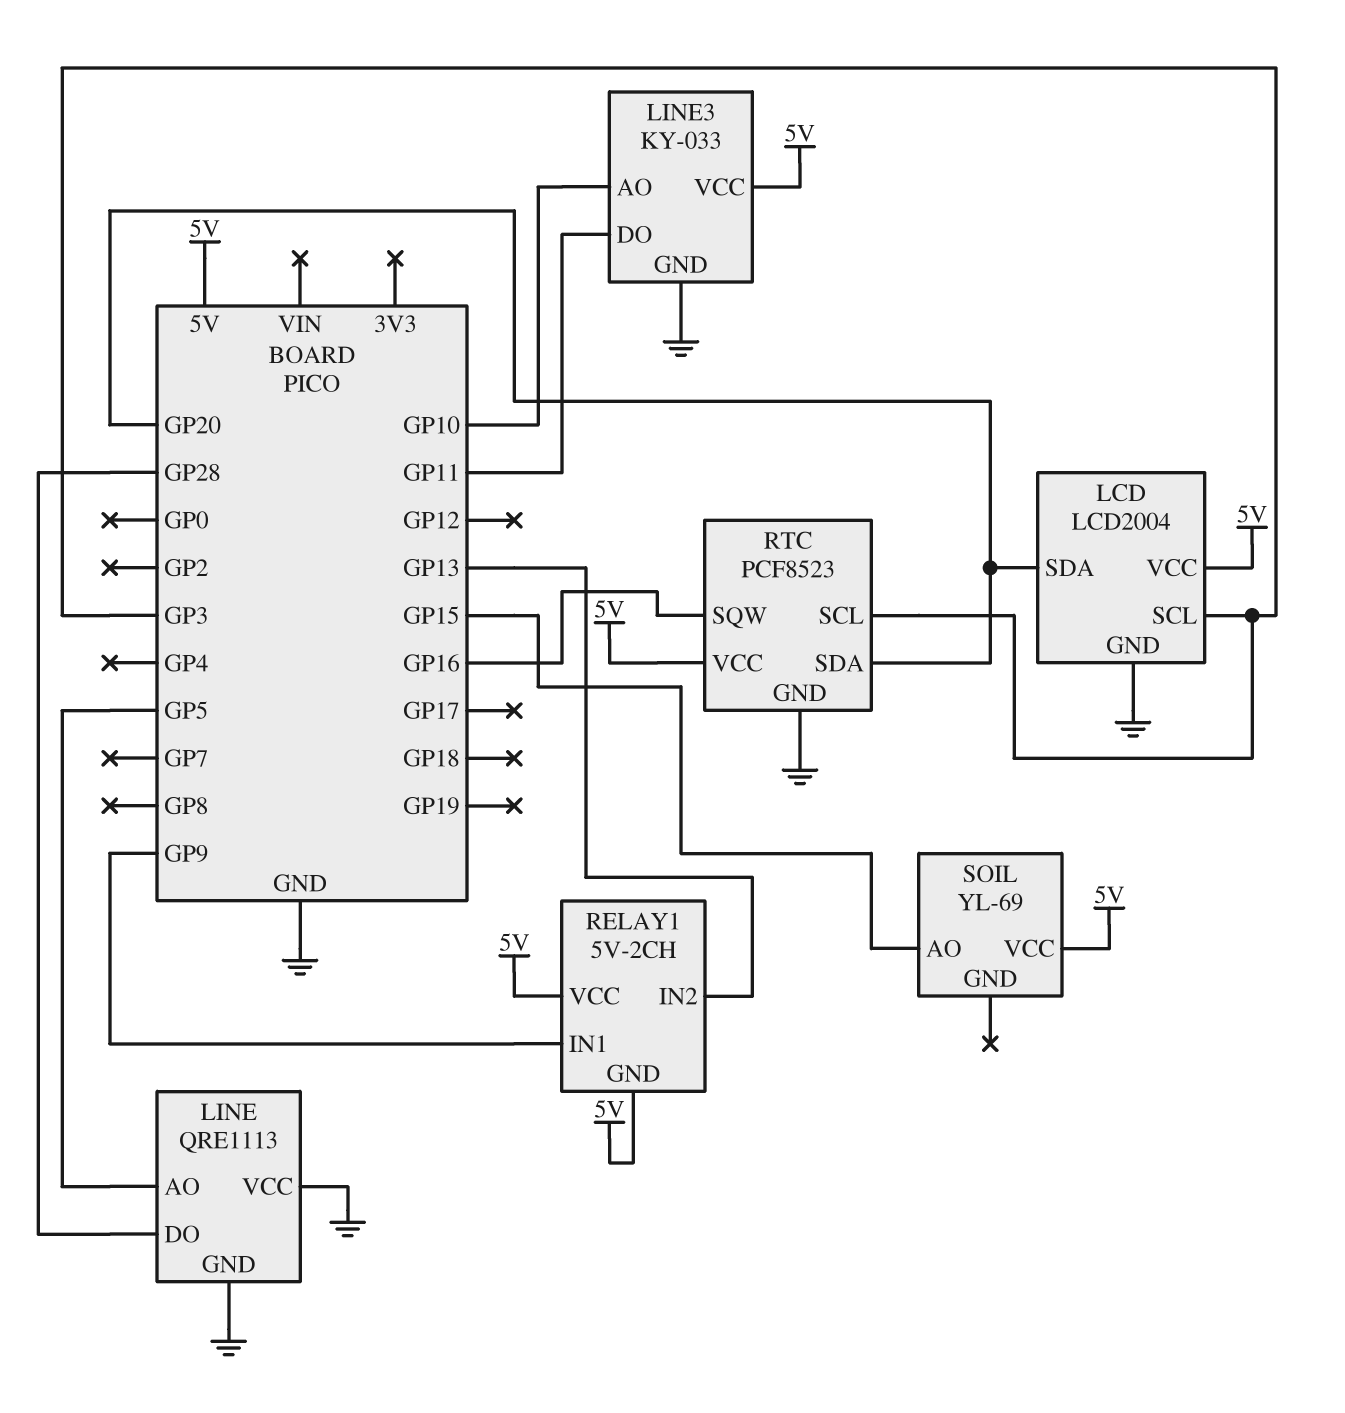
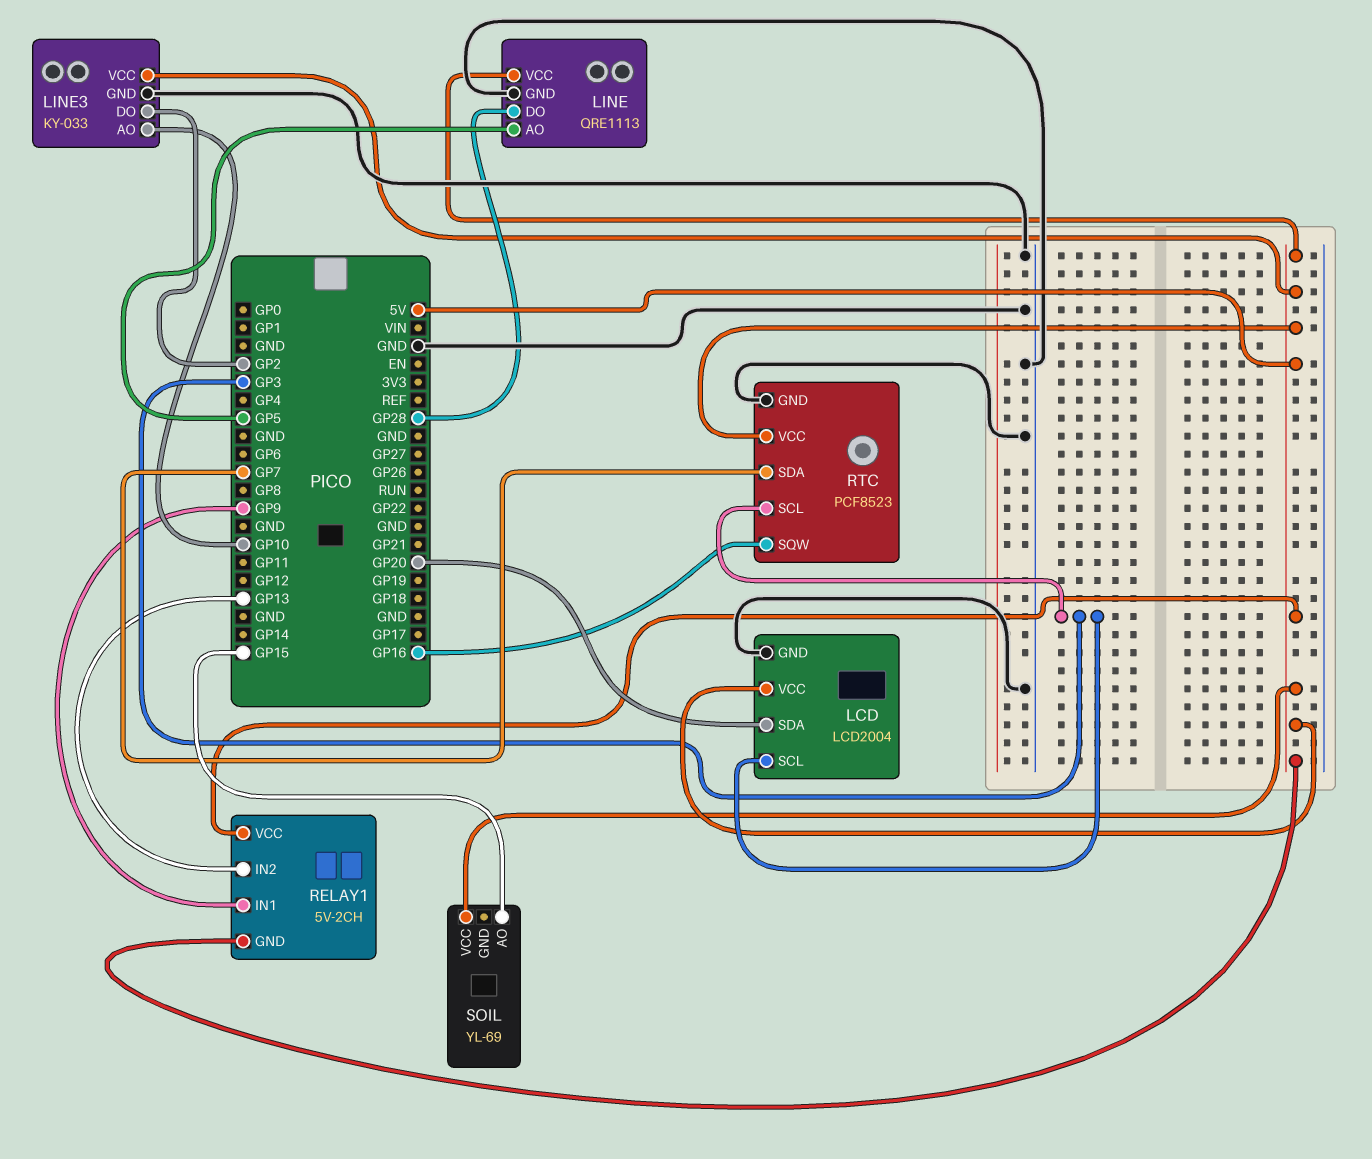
LINE pin VCC: GND -> 5V
LINE3 pin DO: GP11 -> GP2
RTC pin SDA: GP20 -> GP7

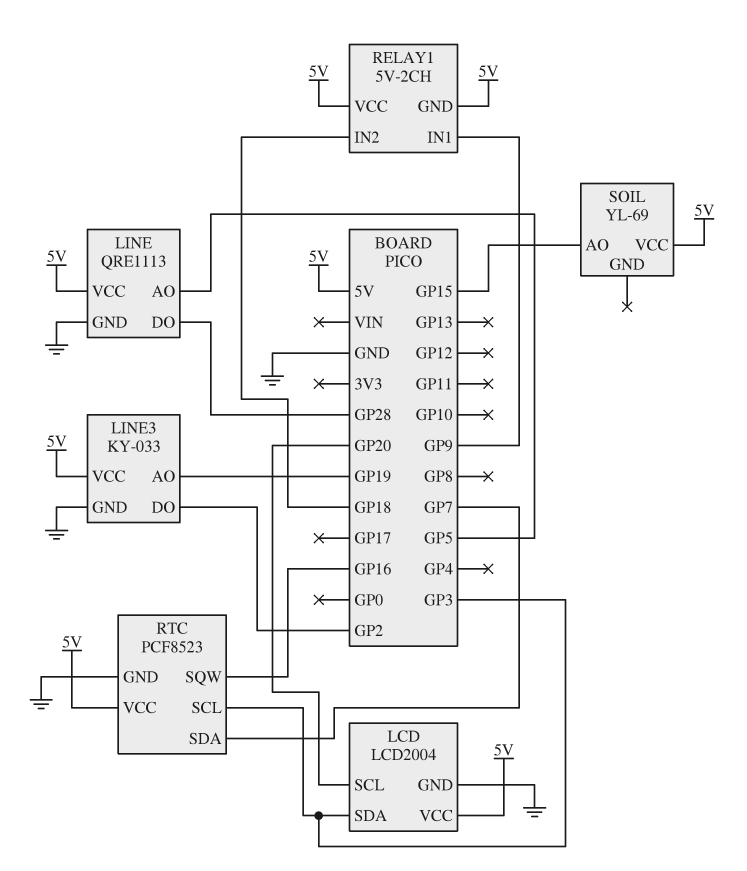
LCD pin SCL: GP3 -> GP20
LCD pin SDA: GP20 -> GP3
LINE3 pin AO: GP10 -> GP19
RELAY1 pin IN2: GP13 -> GP18

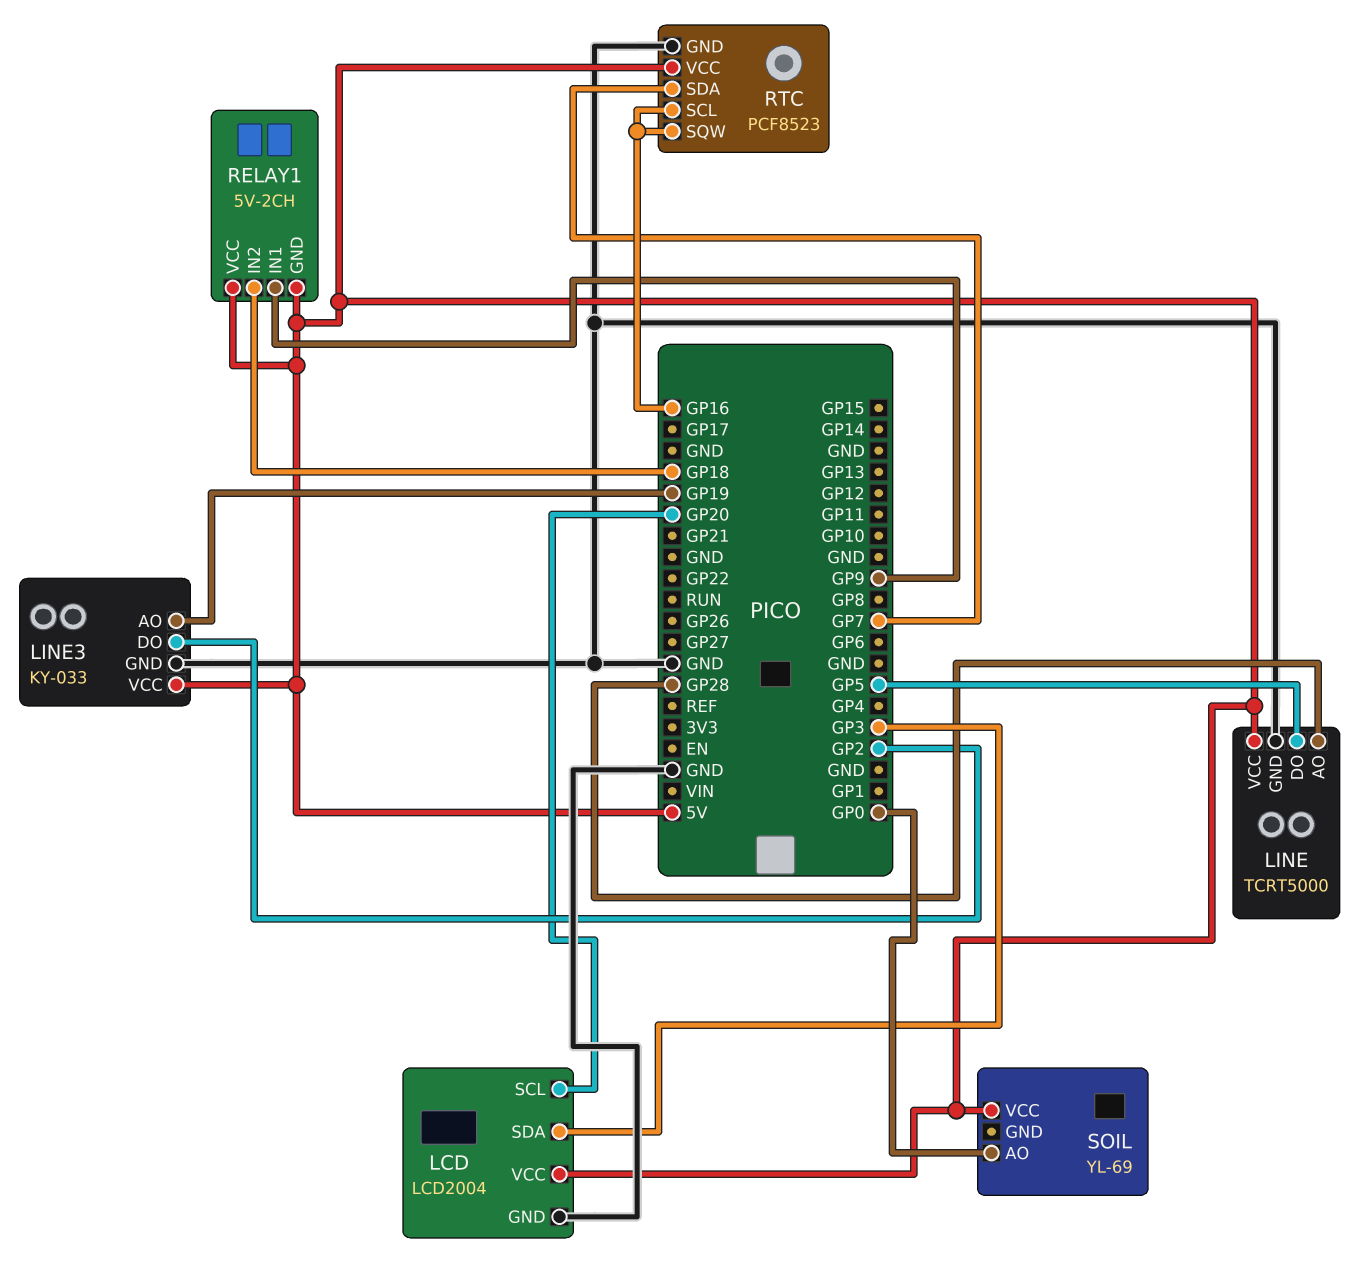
LINE: QRE1113 -> TCRT5000
LINE pin AO: GP5 -> GP28
LINE pin DO: GP28 -> GP5
RTC pin SCL: GP3 -> GP16
SOIL pin AO: GP15 -> GP0

